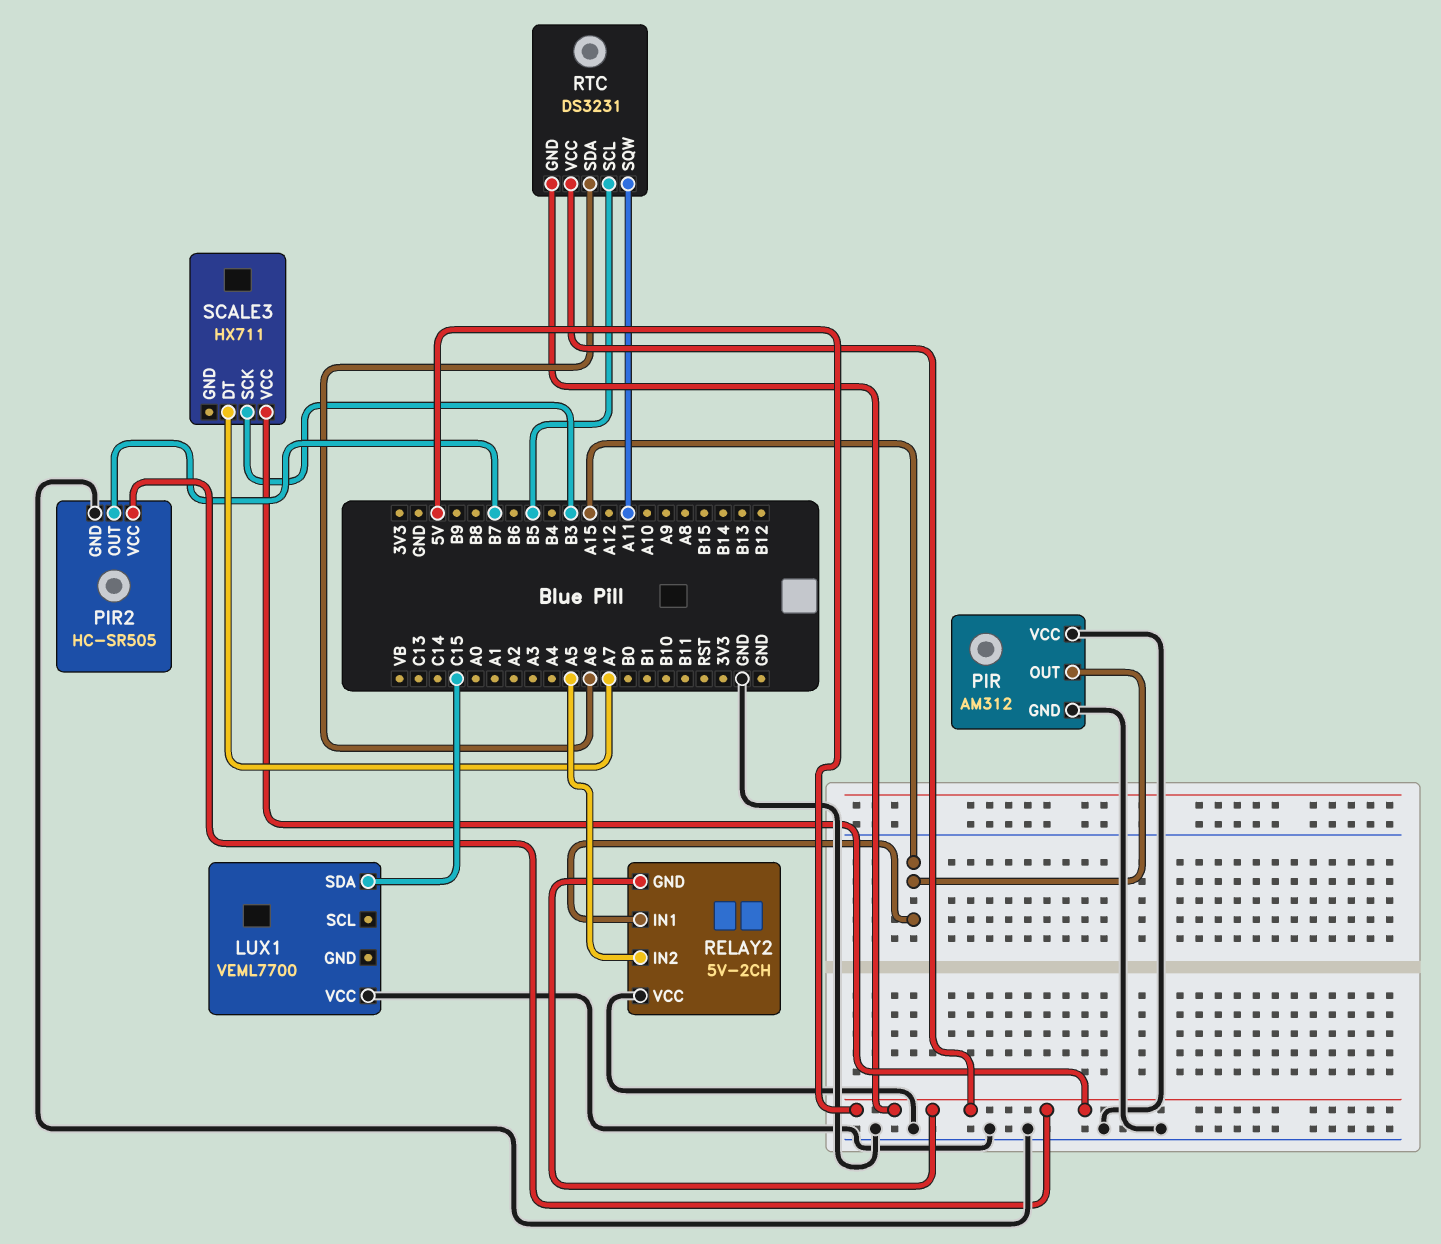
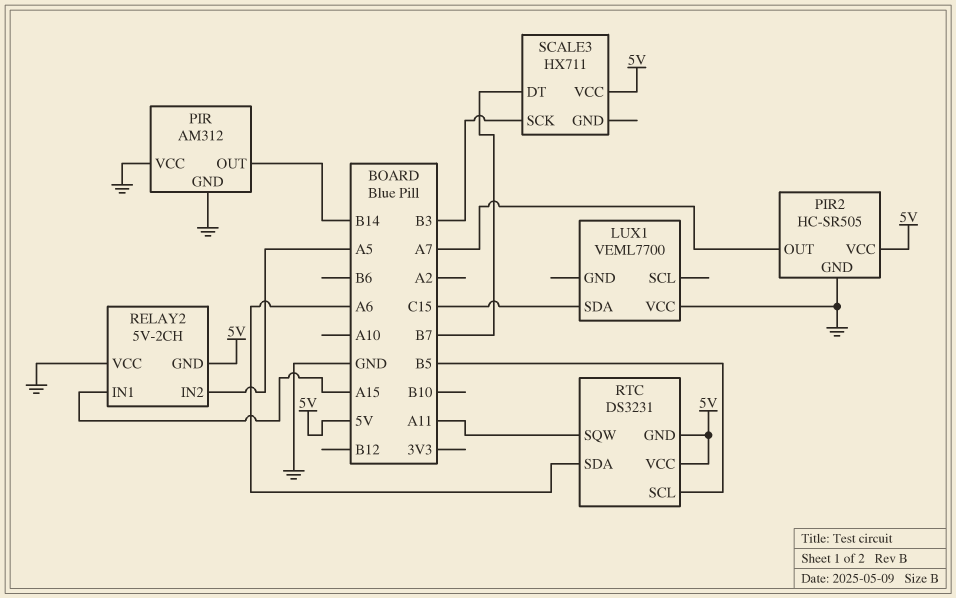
PIR pin OUT: A15 -> B14
PIR2 pin OUT: B7 -> A7
SCALE3 pin DT: A7 -> B7

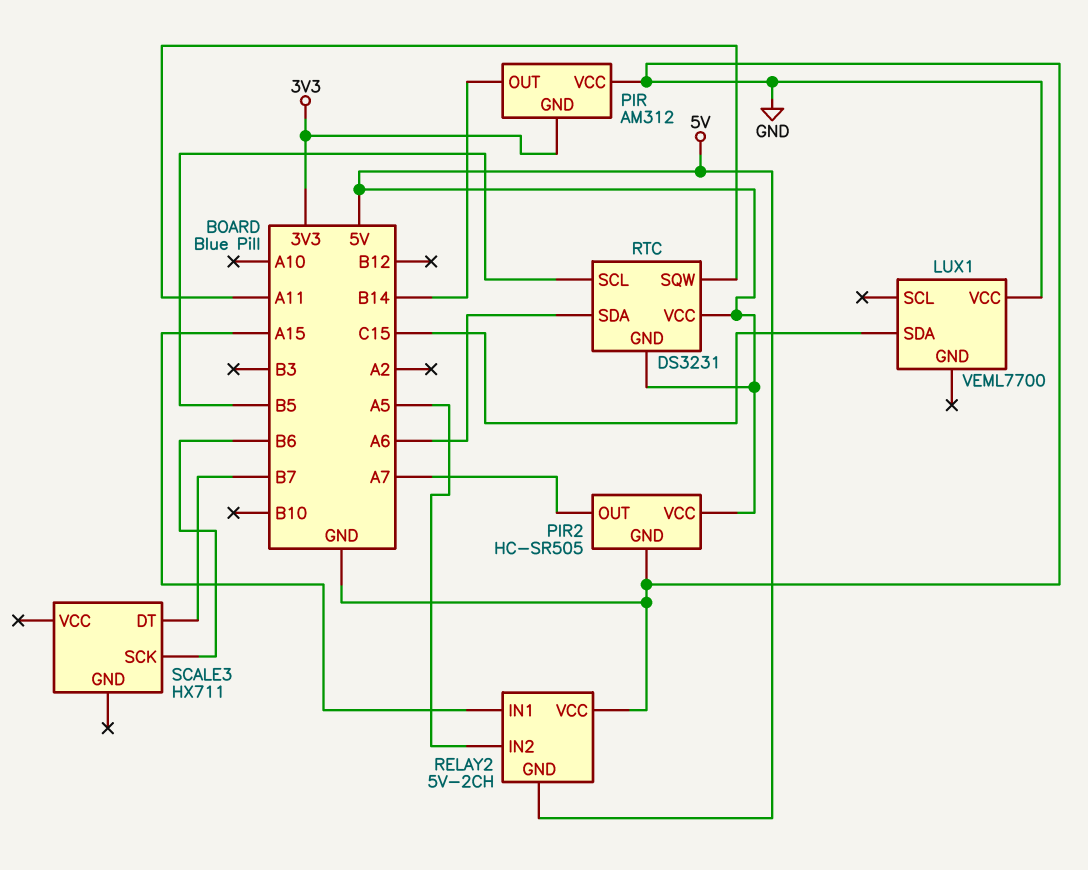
PIR pin GND: GND -> 3V3
SCALE3 pin SCK: B3 -> B6
SCALE3 pin VCC: 5V -> none

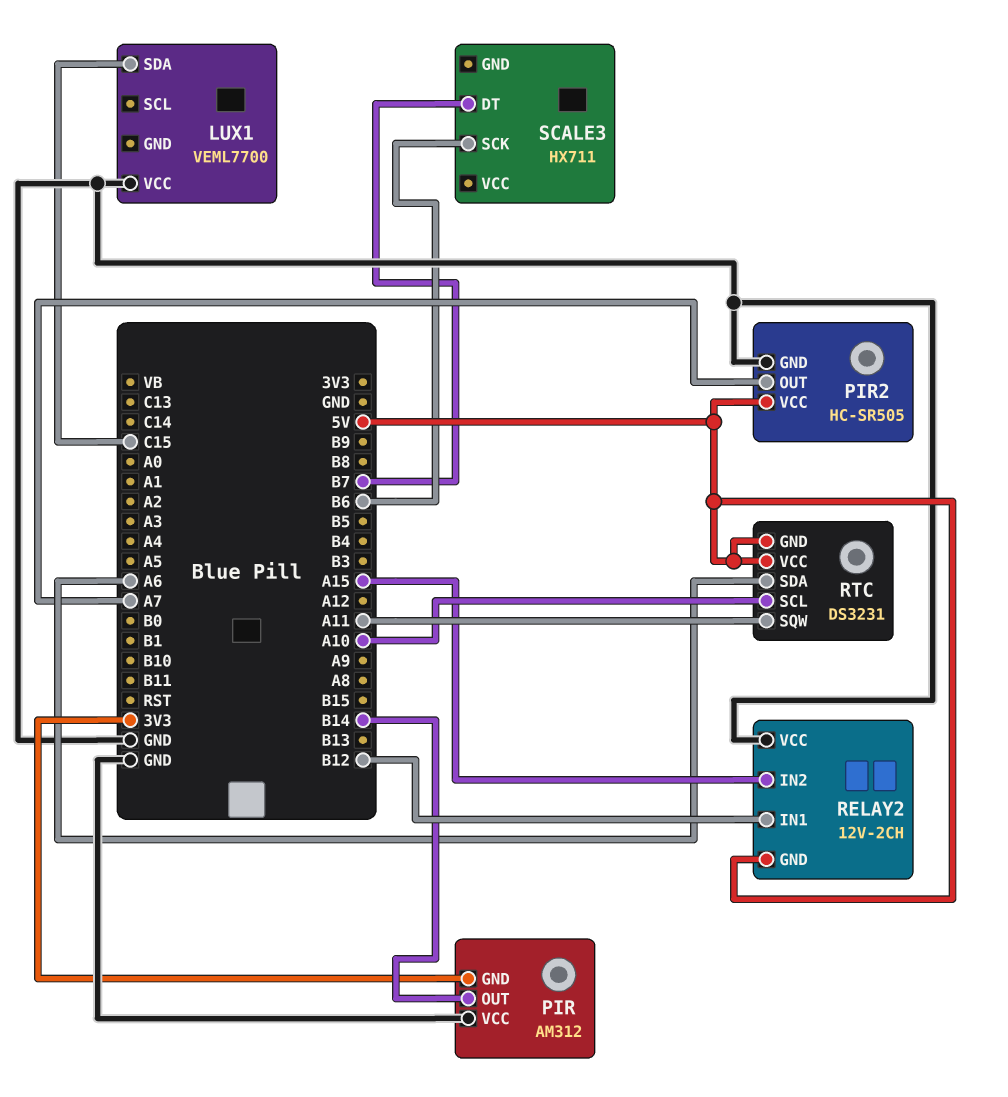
RELAY2: 5V-2CH -> 12V-2CH
RELAY2 pin IN1: A15 -> B12
RELAY2 pin IN2: A5 -> A15
RTC pin SCL: B5 -> A10

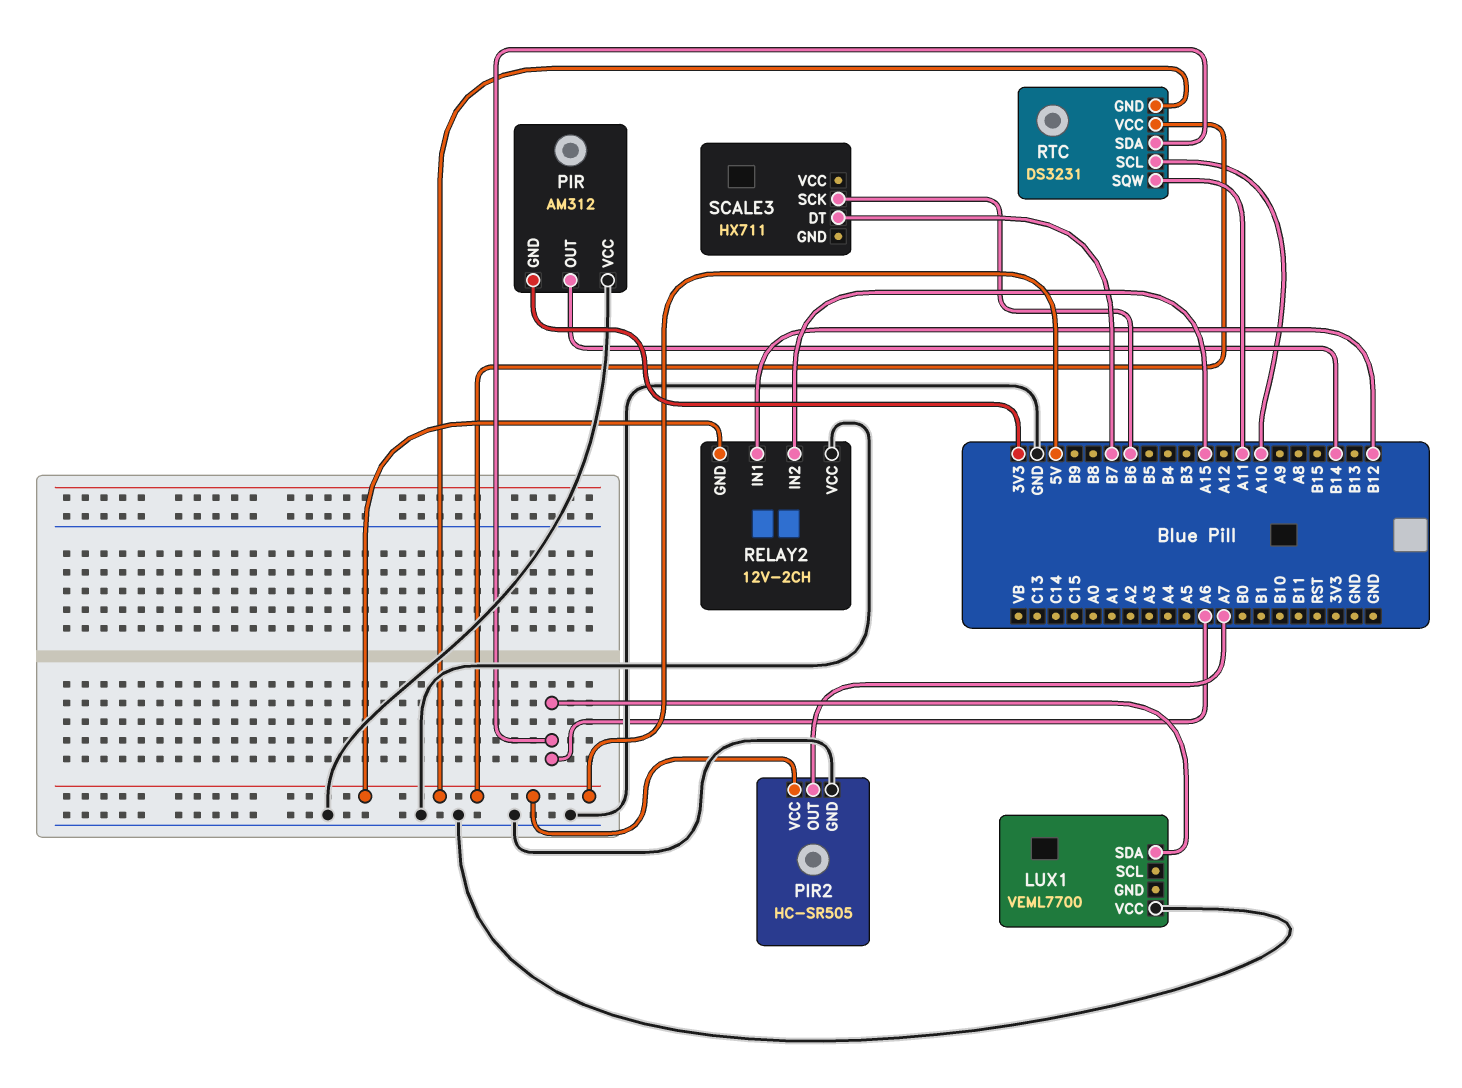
LUX1 pin SDA: C15 -> A6

